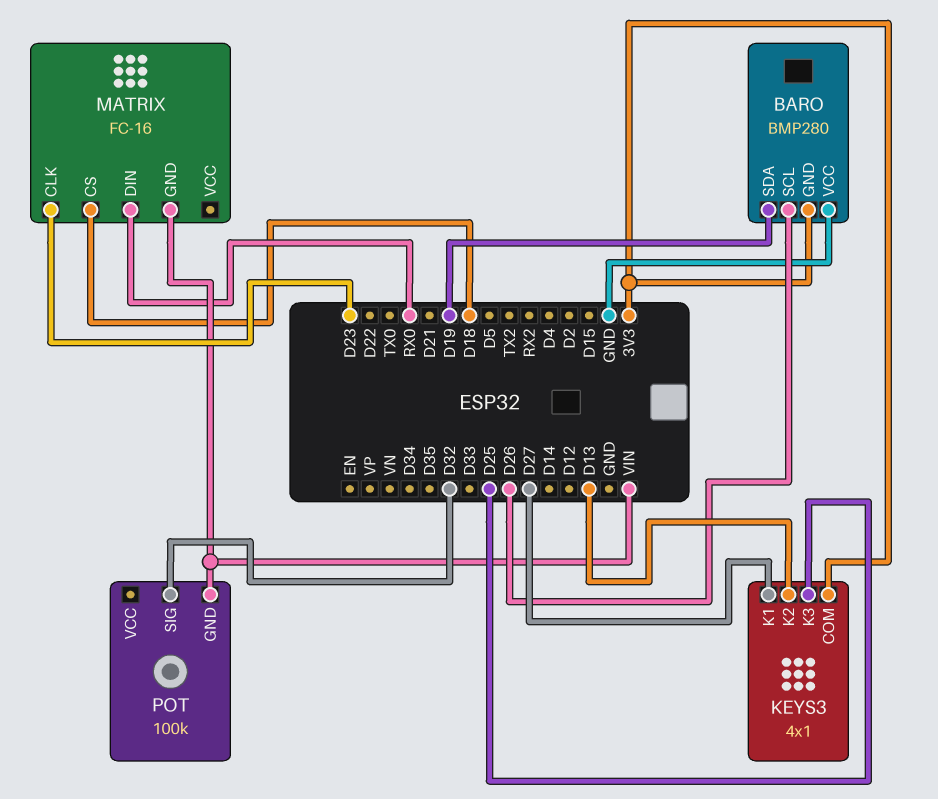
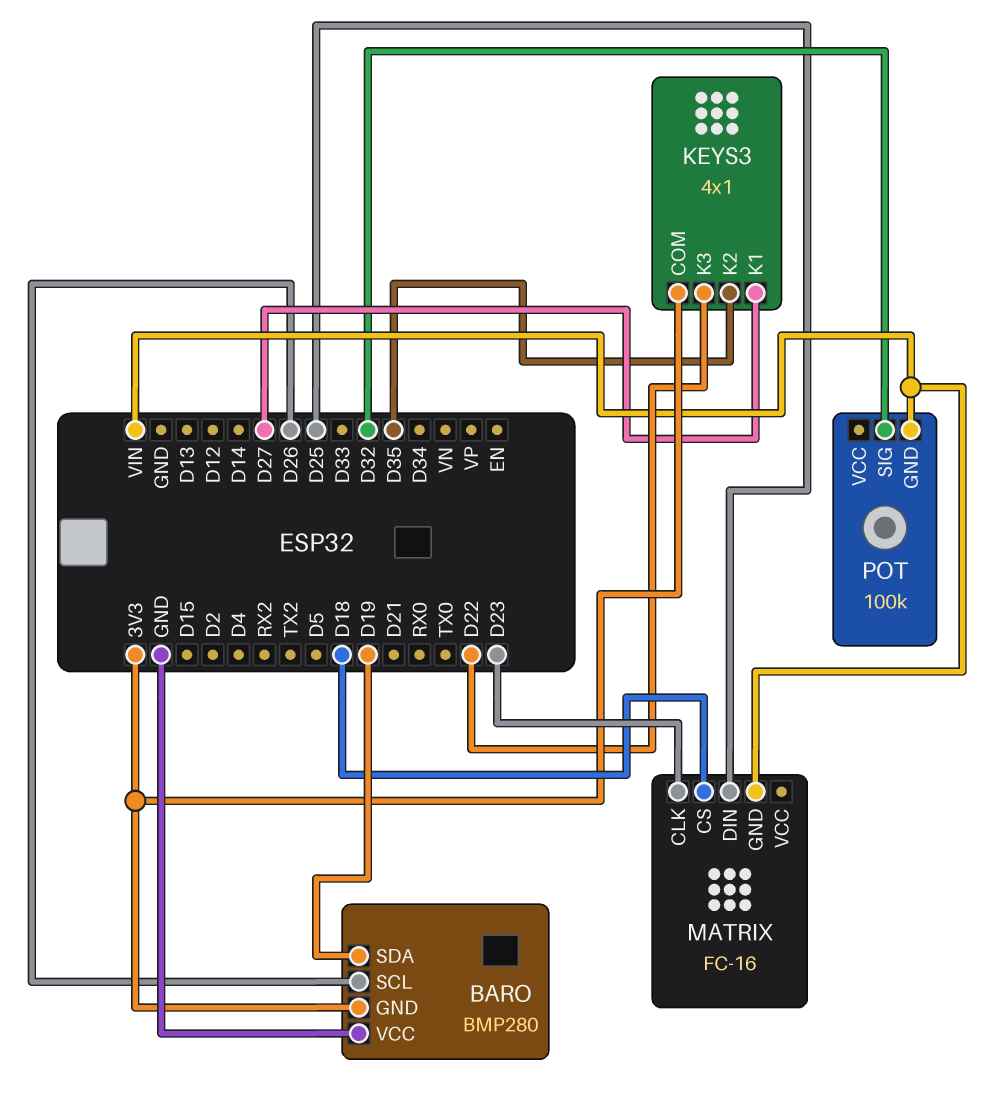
KEYS3 pin K2: D13 -> D35
KEYS3 pin K3: D25 -> D22
MATRIX pin DIN: RX0 -> D25

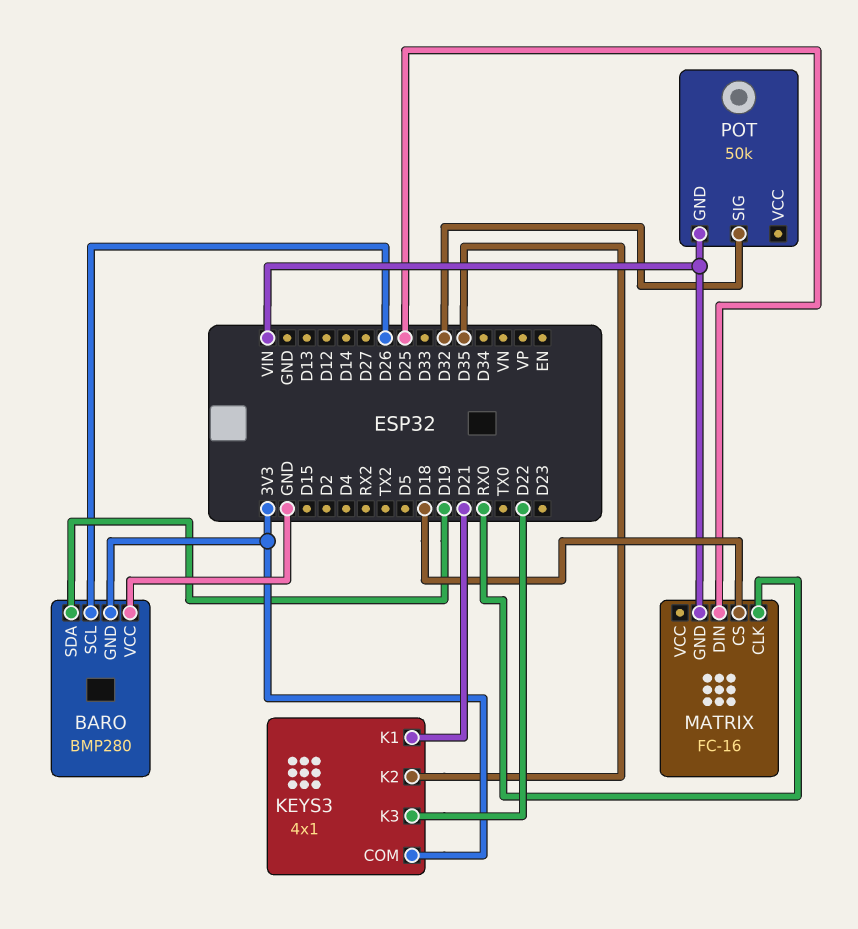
KEYS3 pin K1: D27 -> D21
MATRIX pin CLK: D23 -> RX0
POT: 100k -> 50k

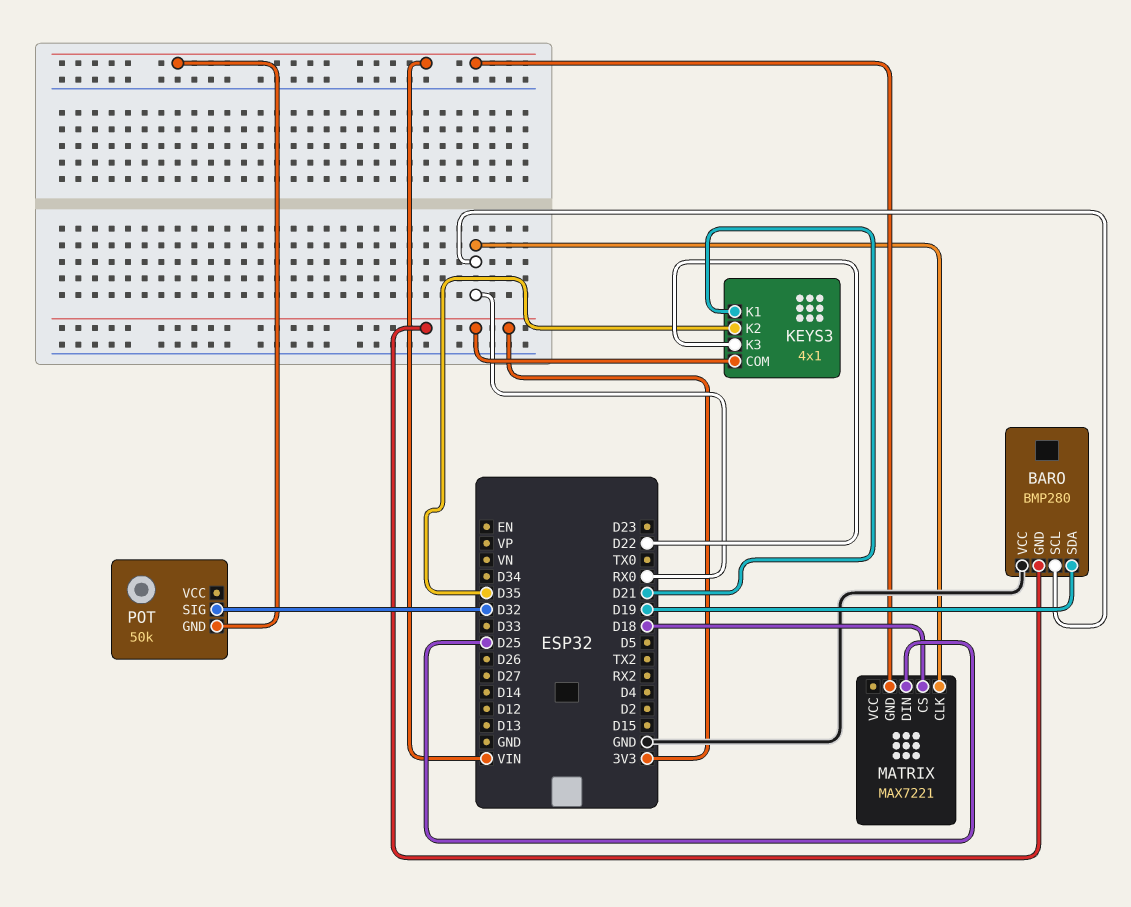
BARO pin SCL: D26 -> RX0
MATRIX: FC-16 -> MAX7221

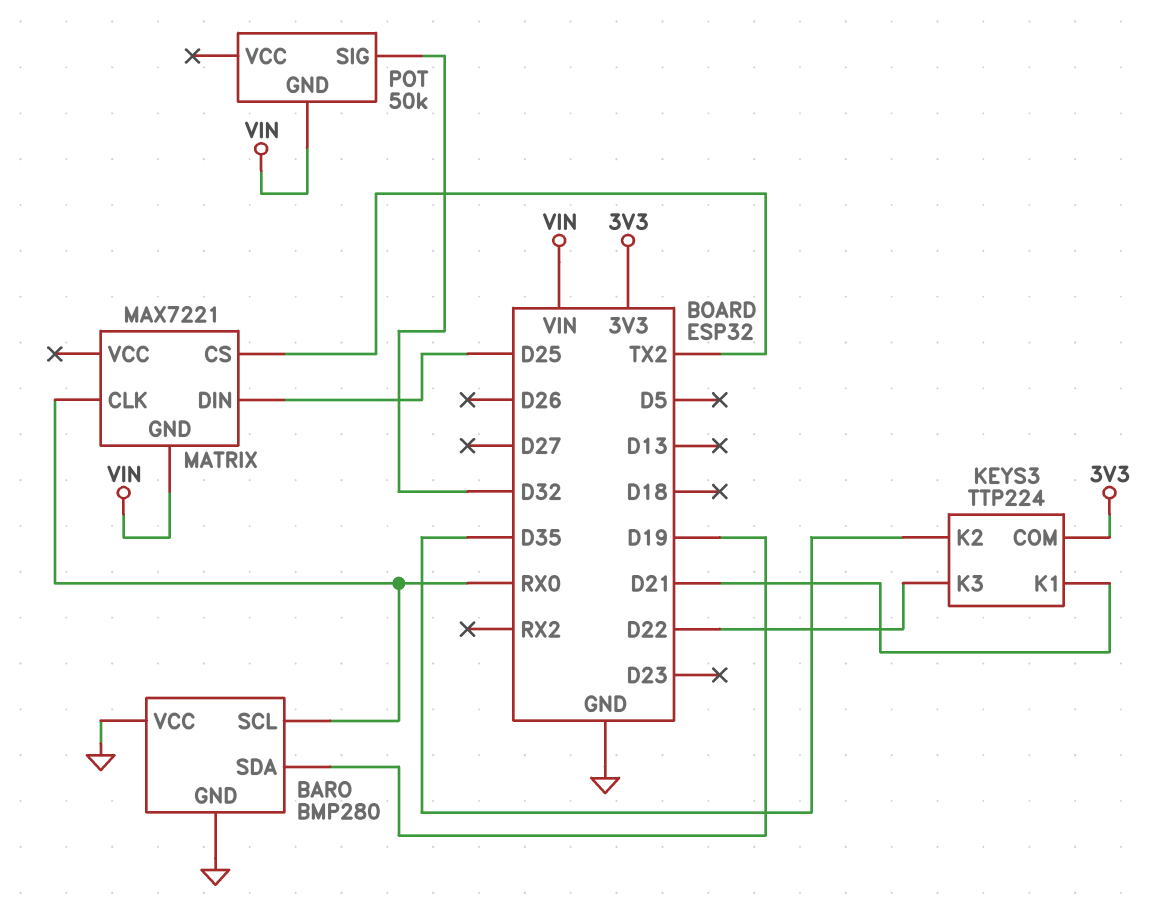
BARO pin GND: 3V3 -> GND
KEYS3: 4x1 -> TTP224
MATRIX pin CS: D18 -> TX2

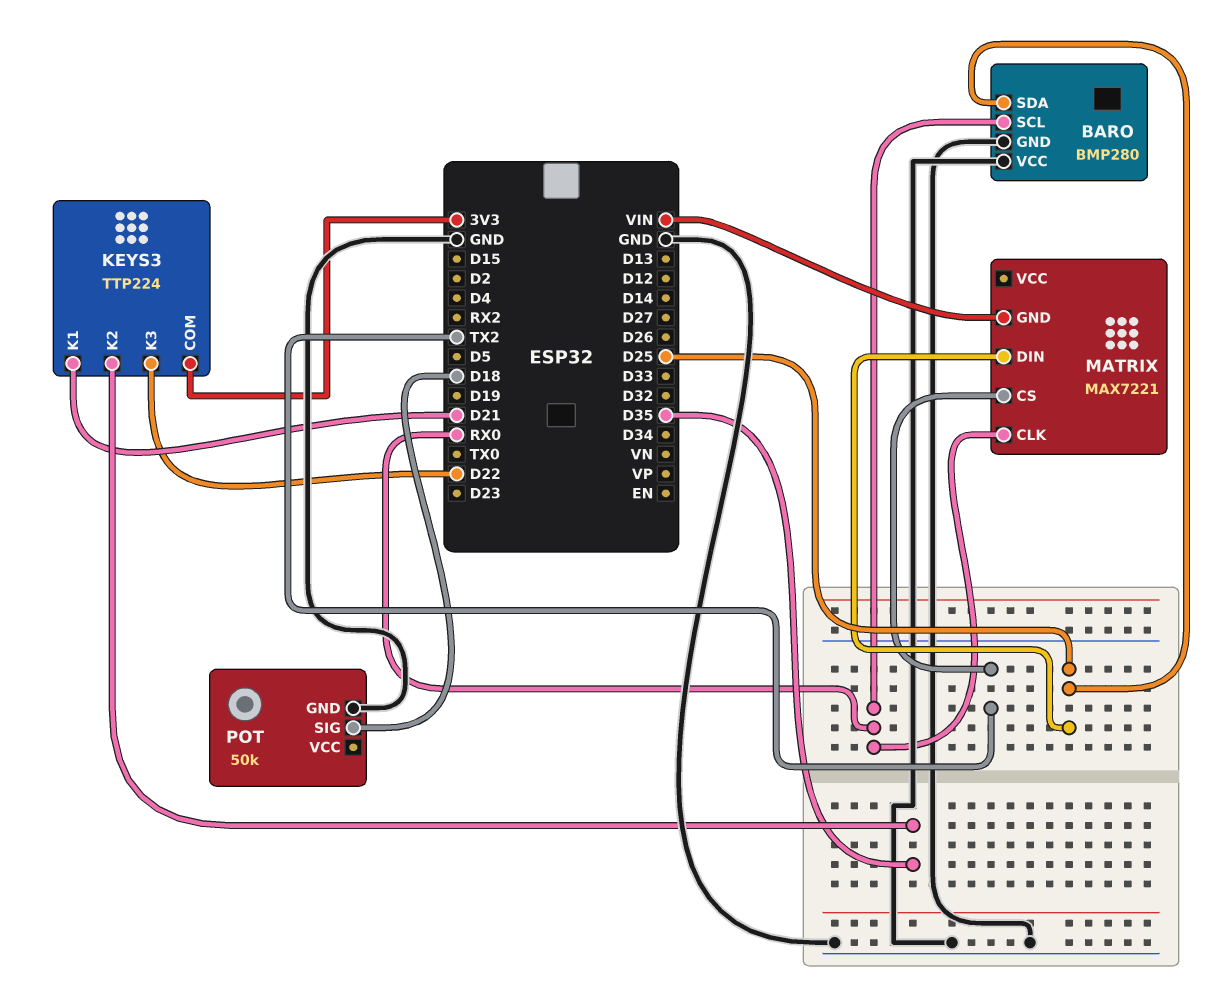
BARO pin SDA: D19 -> D25
POT pin GND: VIN -> GND
POT pin SIG: D32 -> D18

